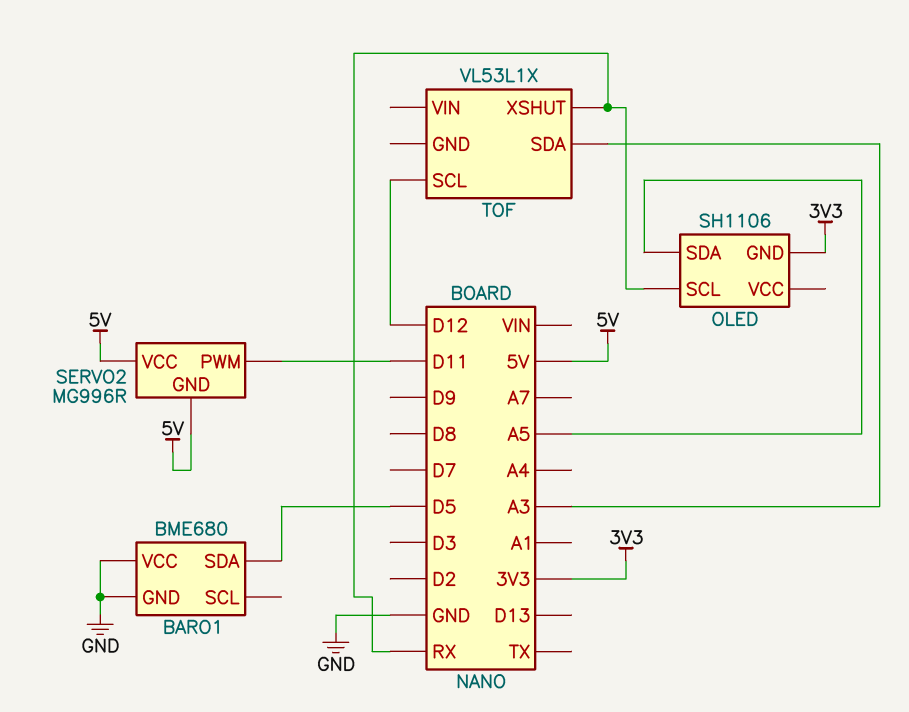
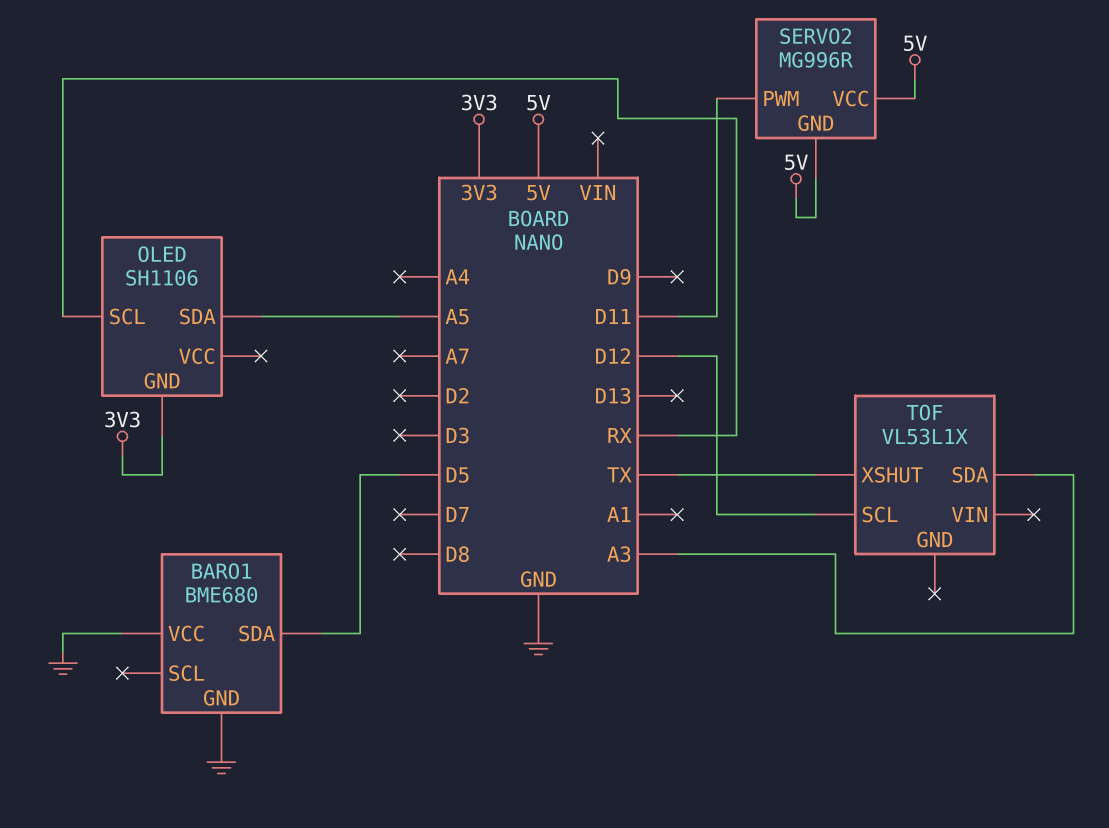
TOF pin XSHUT: RX -> TX

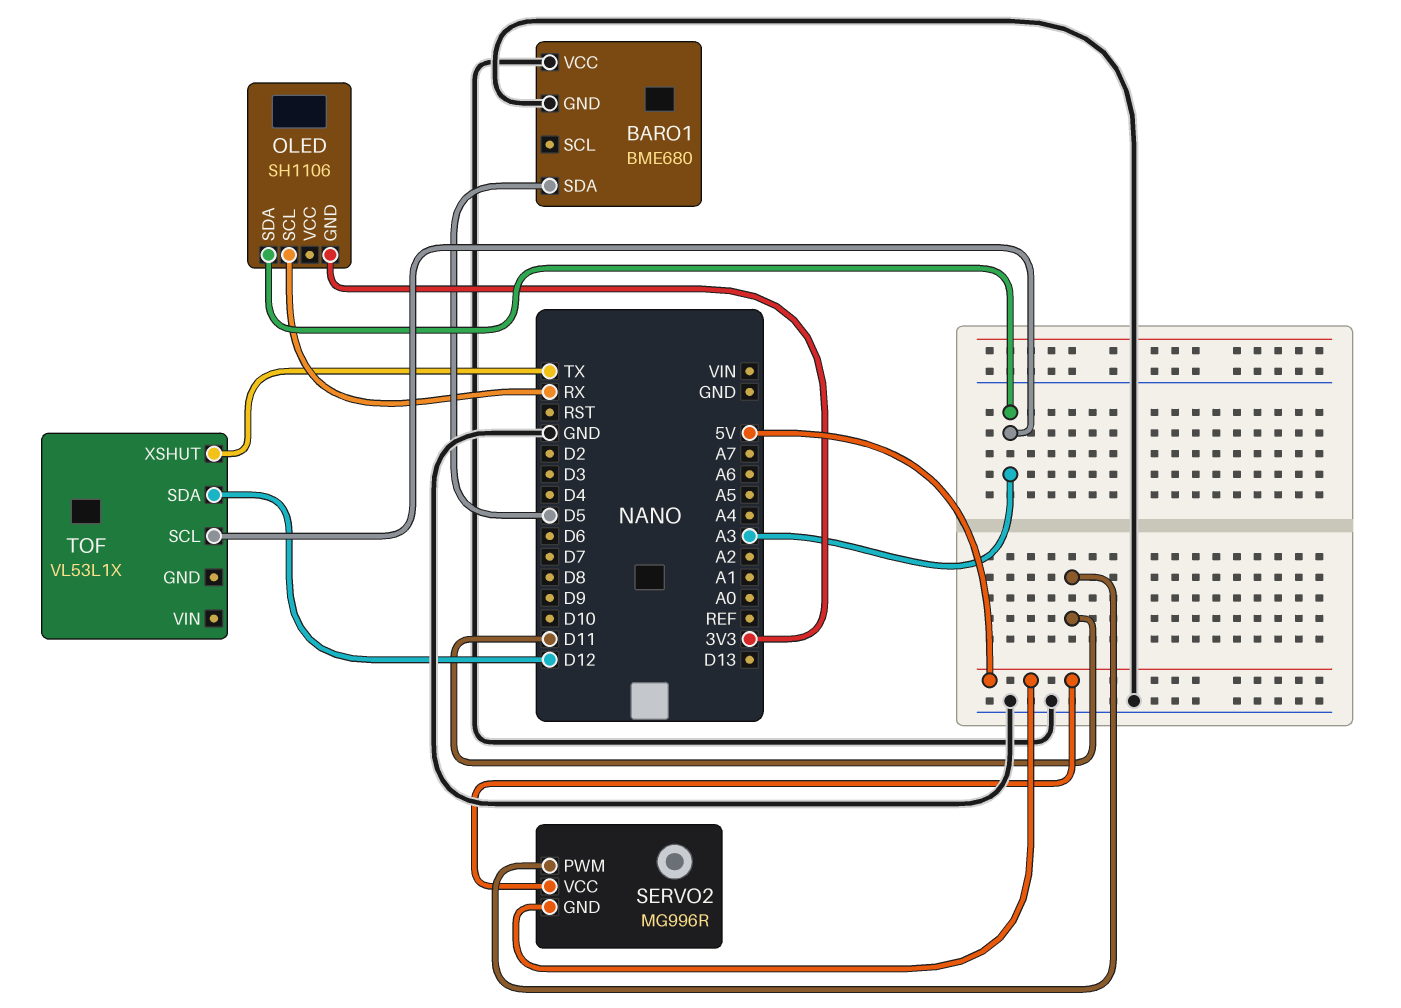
OLED pin SDA: A5 -> A3
TOF pin SCL: D12 -> A3
TOF pin SDA: A3 -> D12

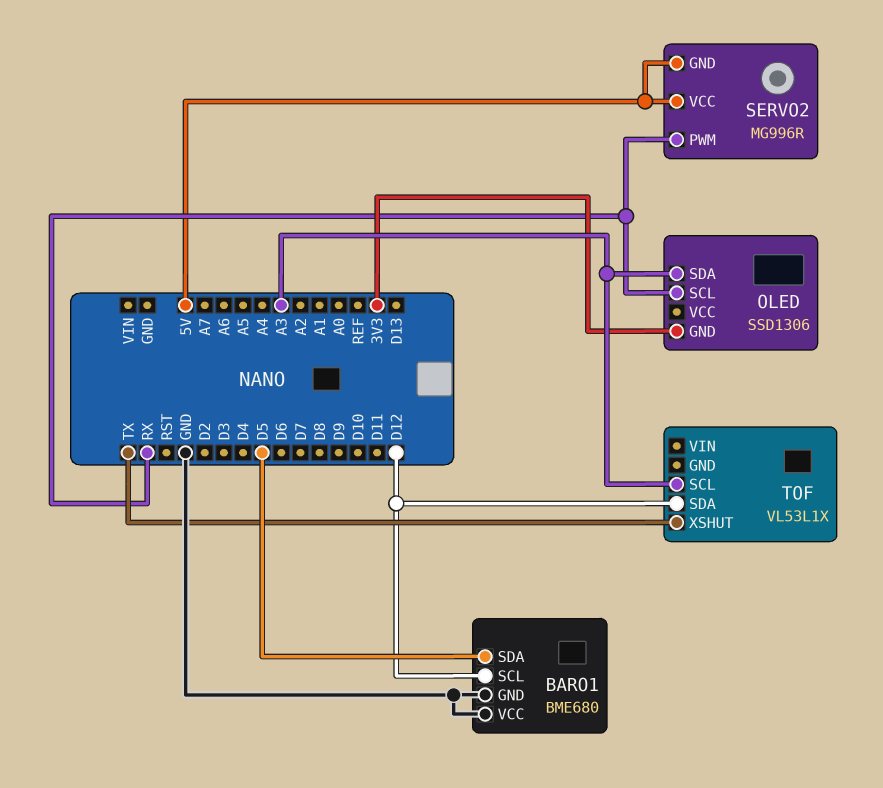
BARO1 pin SCL: none -> D12
OLED: SH1106 -> SSD1306
SERVO2 pin PWM: D11 -> RX

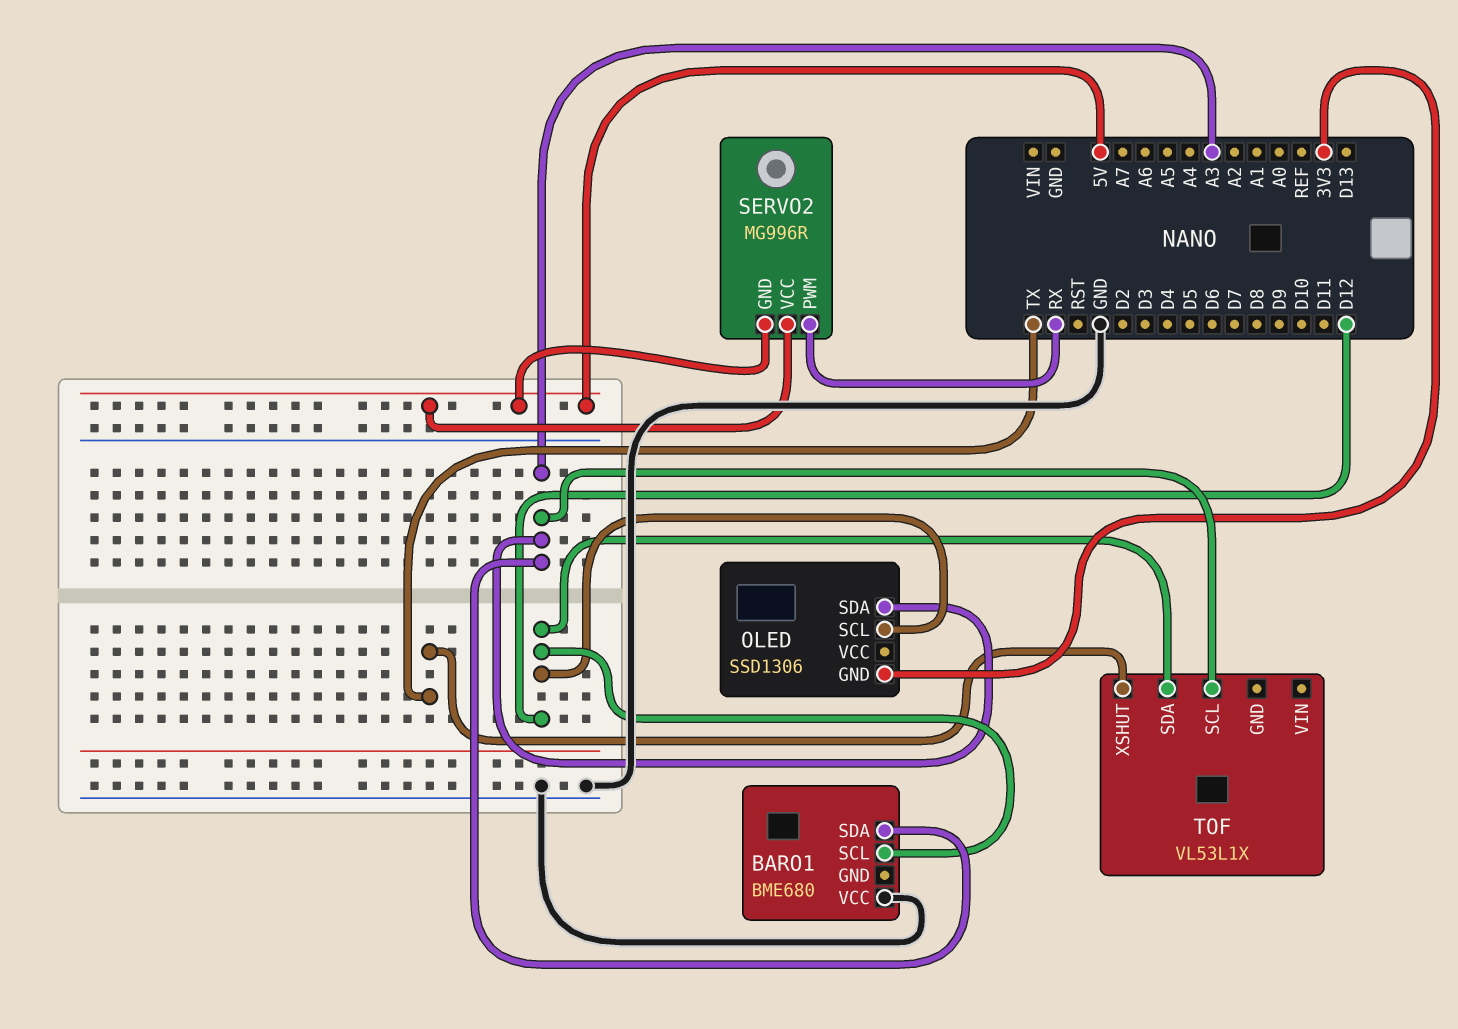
BARO1 pin GND: GND -> none
BARO1 pin SDA: D5 -> A3
OLED pin SCL: RX -> D12

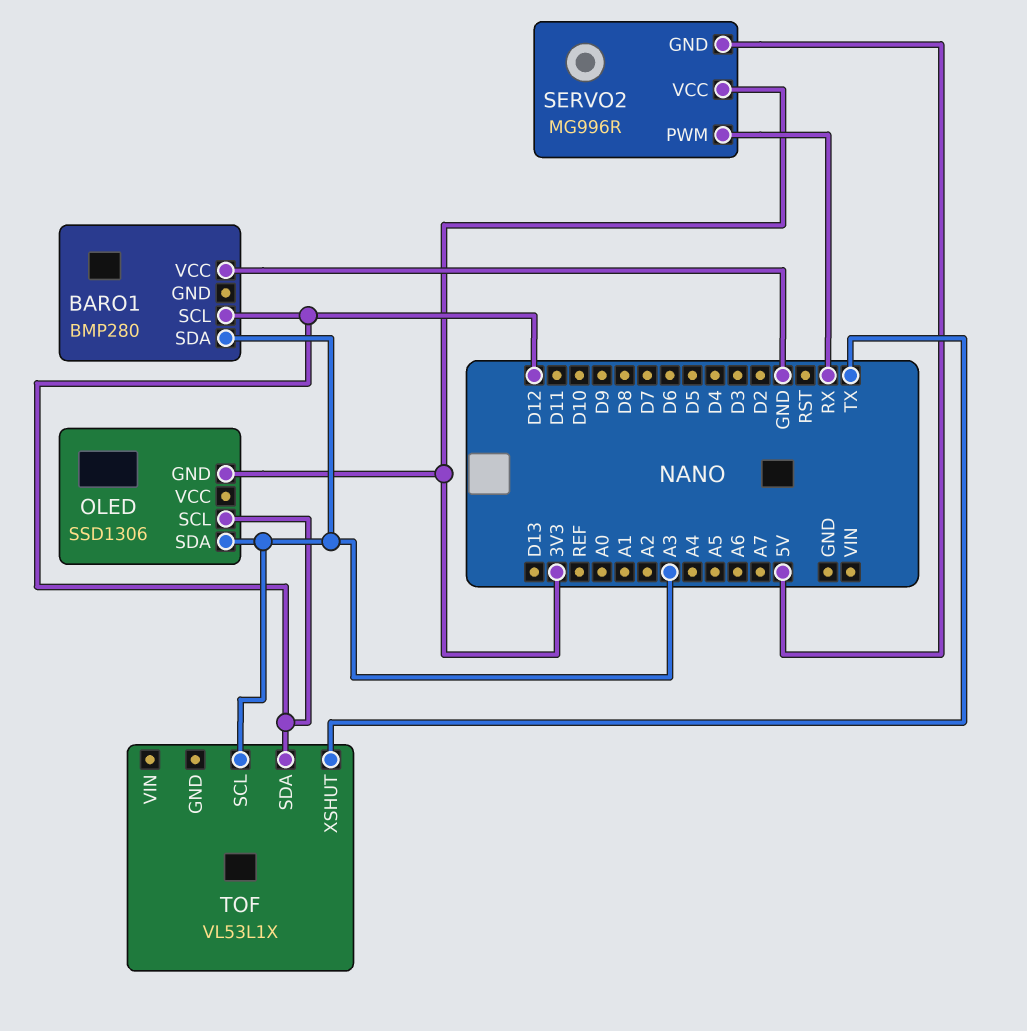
BARO1: BME680 -> BMP280
SERVO2 pin VCC: 5V -> 3V3

